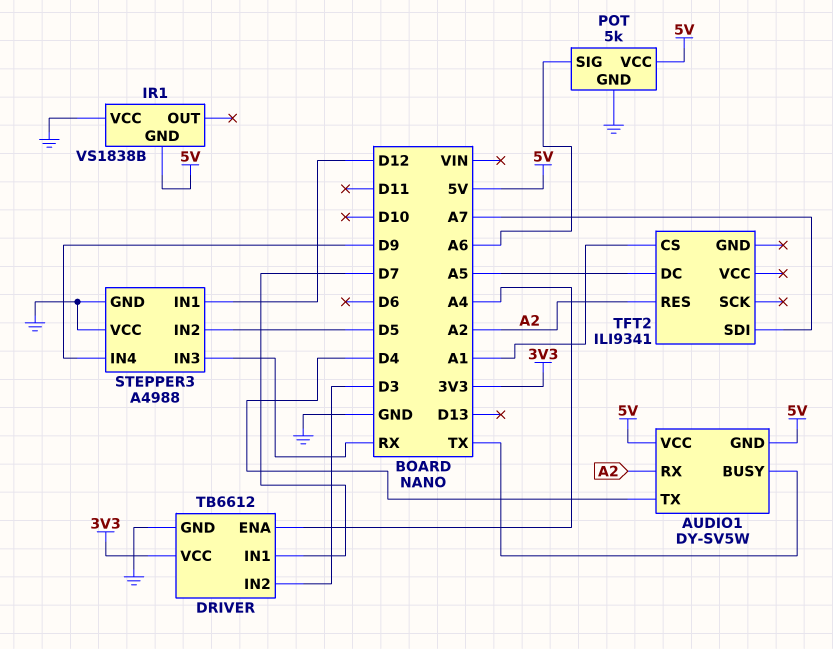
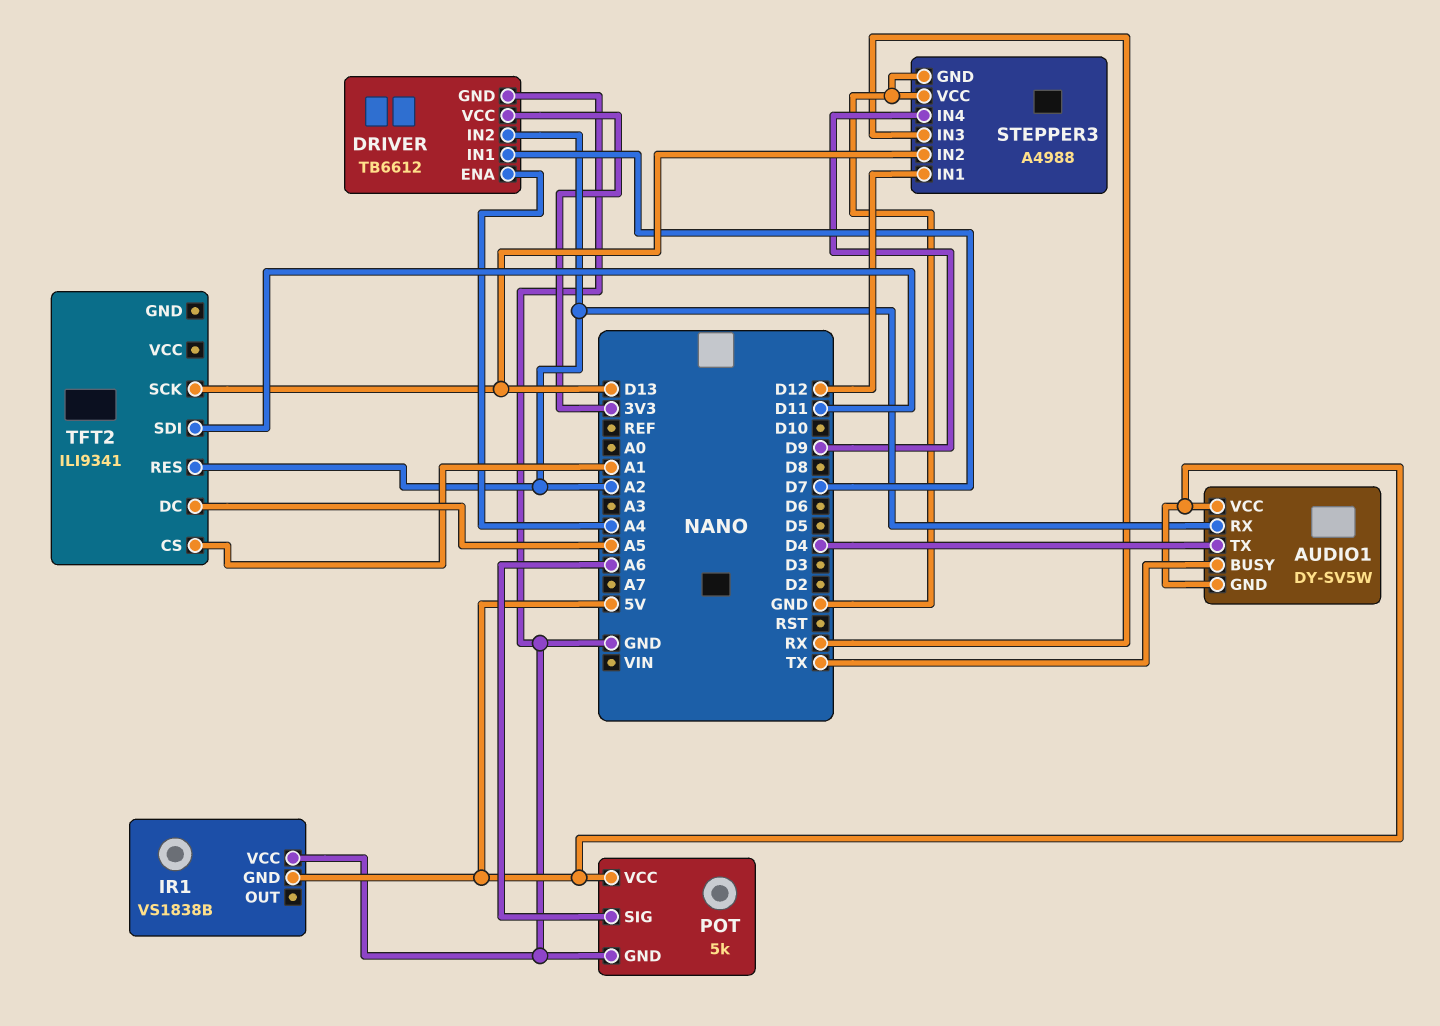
DRIVER pin IN2: D3 -> A2
STEPPER3 pin IN2: D5 -> D13
TFT2 pin SCK: none -> D13
TFT2 pin SDI: A7 -> D11

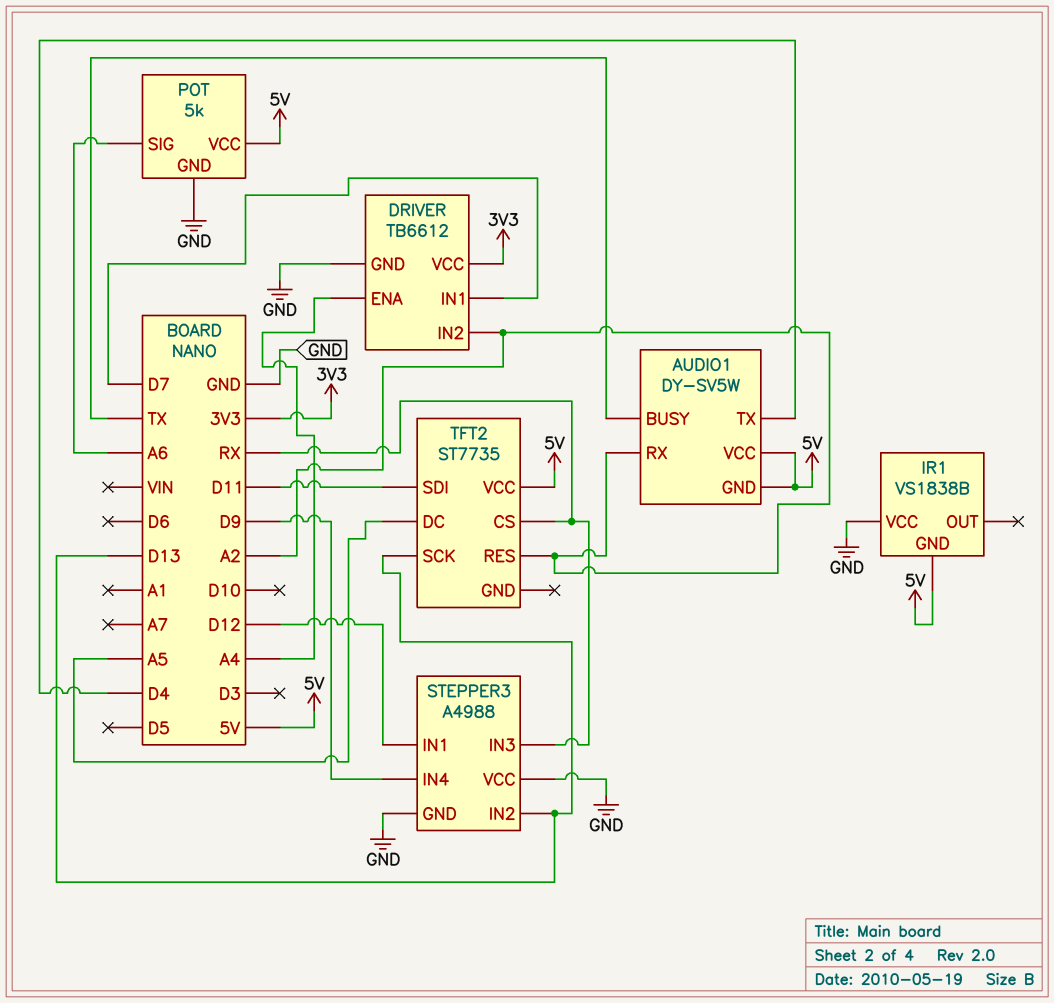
TFT2: ILI9341 -> ST7735
TFT2 pin CS: A1 -> RX
TFT2 pin VCC: none -> 5V

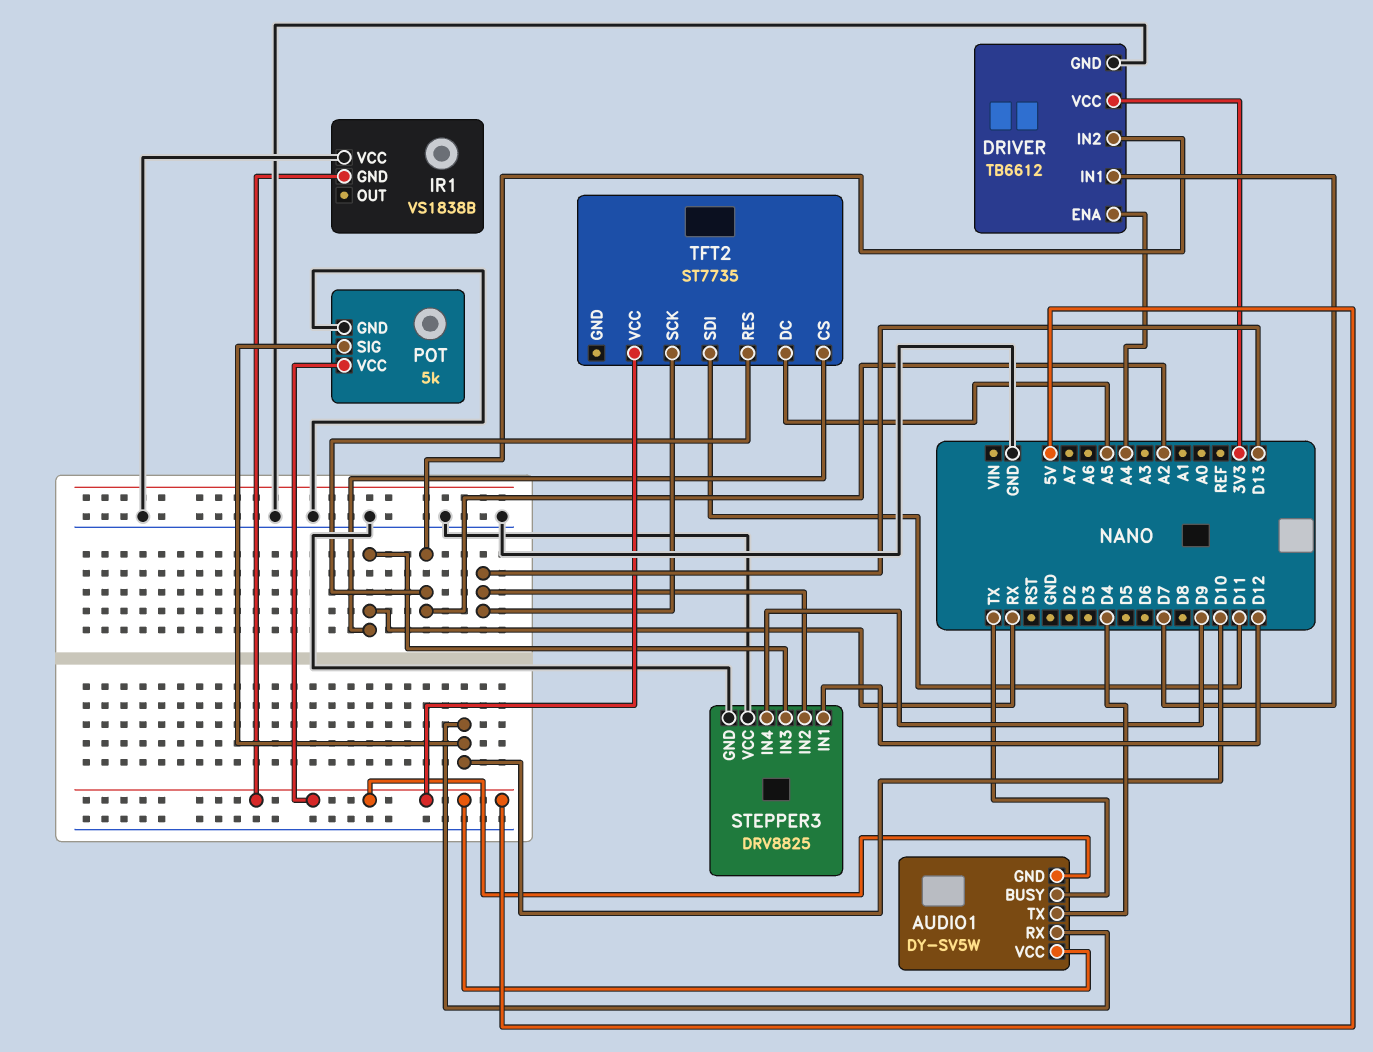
AUDIO1 pin RX: A2 -> D10
POT pin SIG: A6 -> D10
STEPPER3: A4988 -> DRV8825

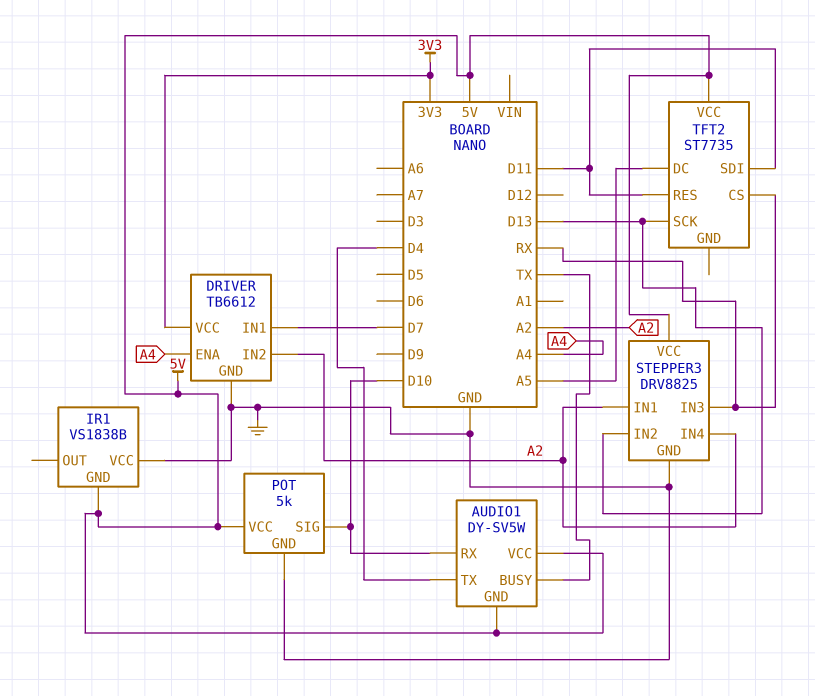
STEPPER3 pin IN1: D12 -> A2
STEPPER3 pin IN4: D9 -> A2
STEPPER3 pin VCC: GND -> 5V
TFT2 pin RES: A2 -> D11

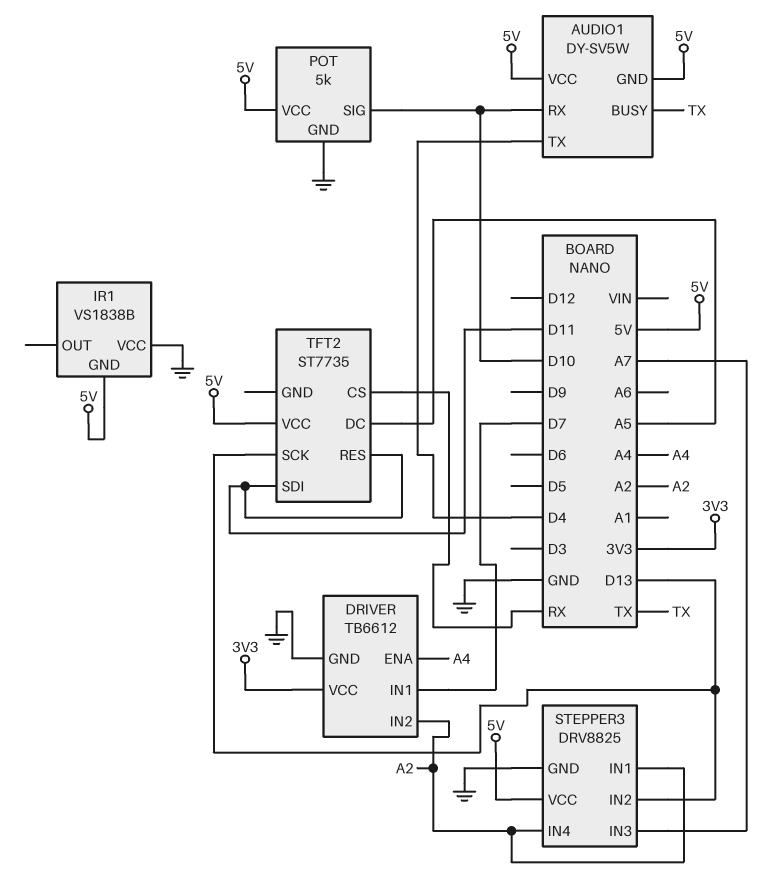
STEPPER3 pin IN3: RX -> A7

